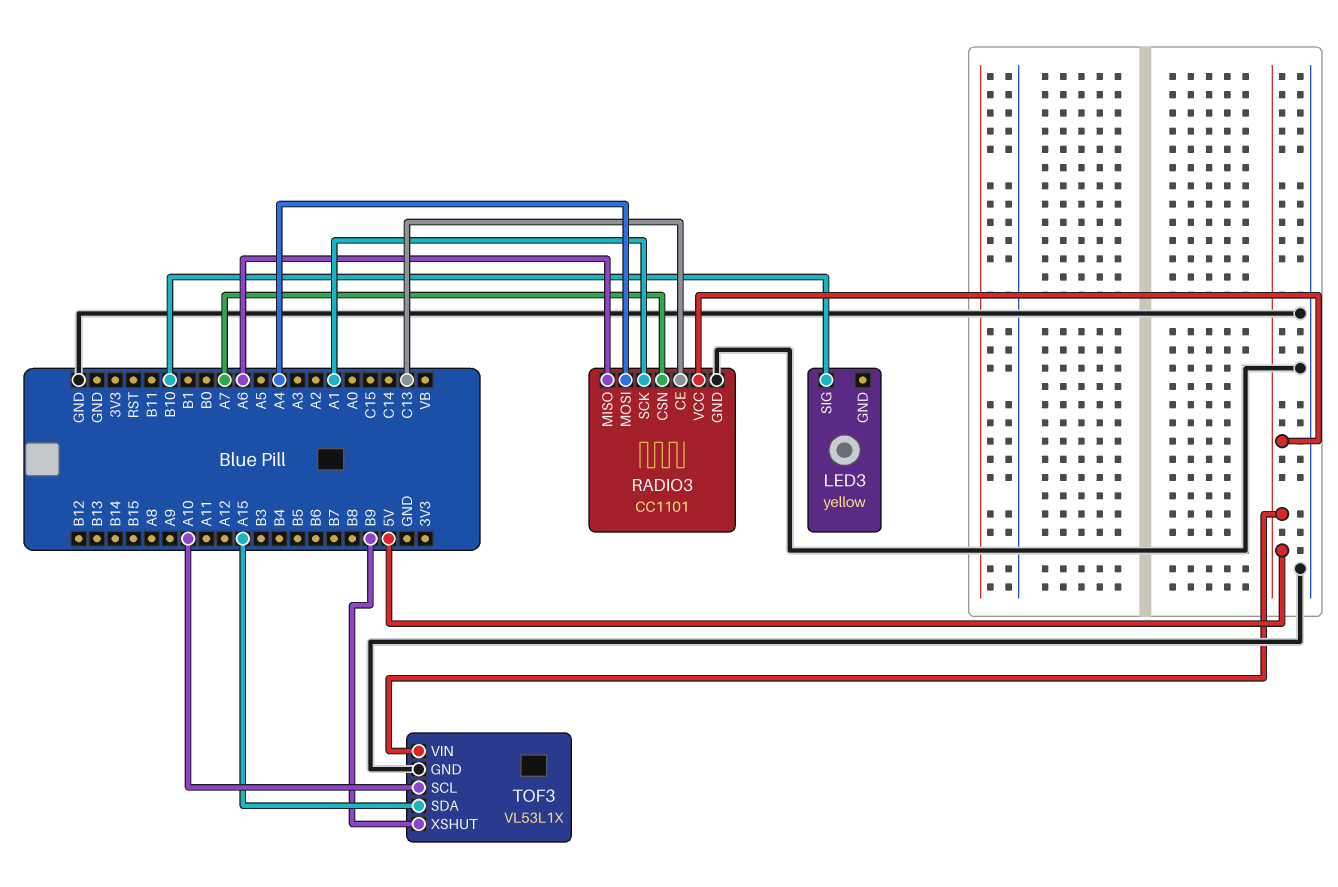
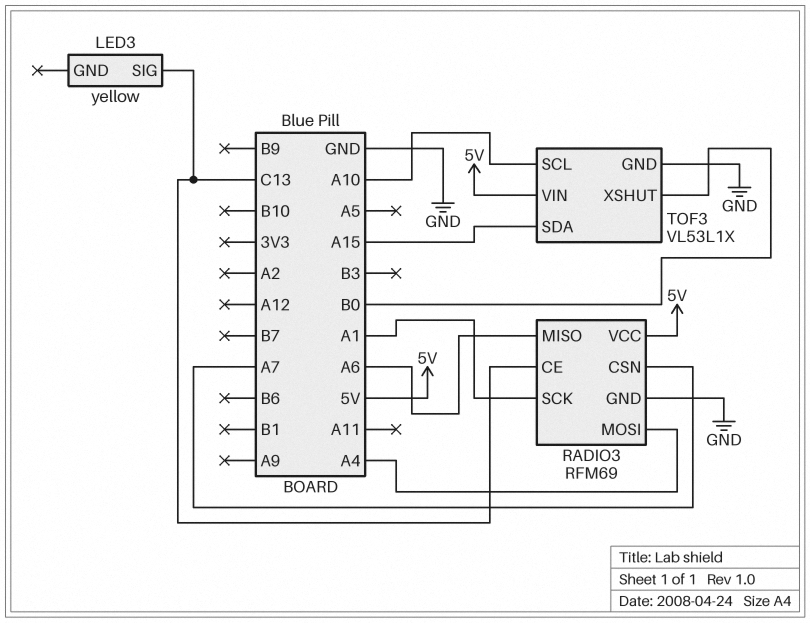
LED3 pin SIG: B10 -> C13
RADIO3: CC1101 -> RFM69
TOF3 pin XSHUT: B9 -> B0

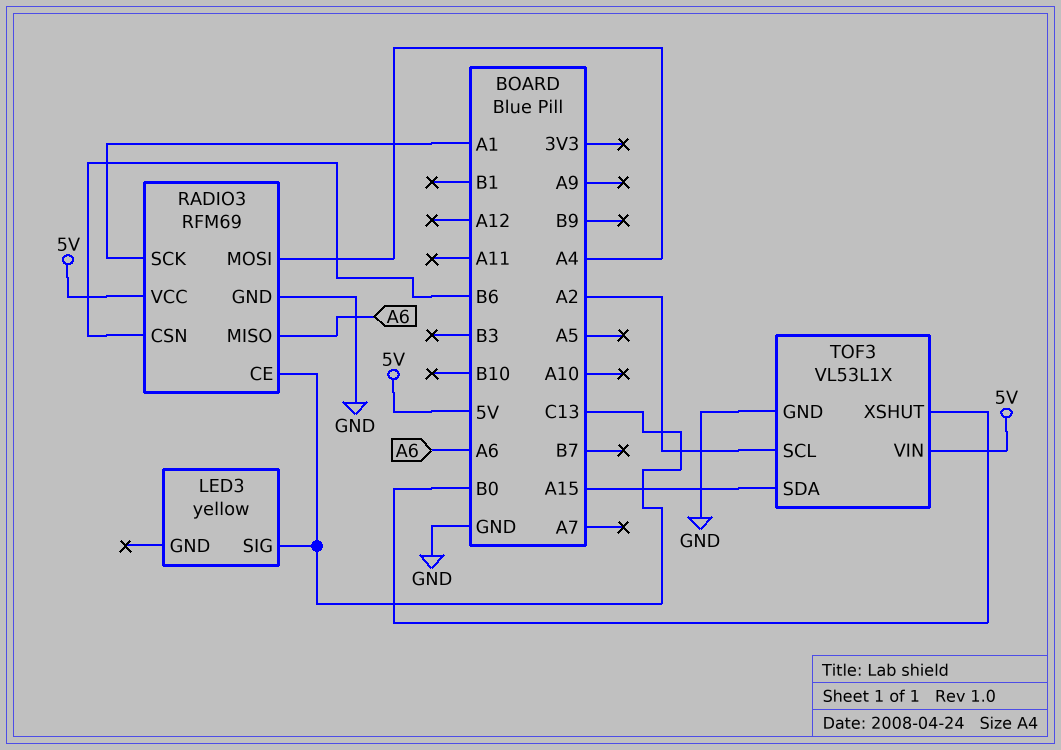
RADIO3 pin CSN: A7 -> B6
TOF3 pin SCL: A10 -> A2

